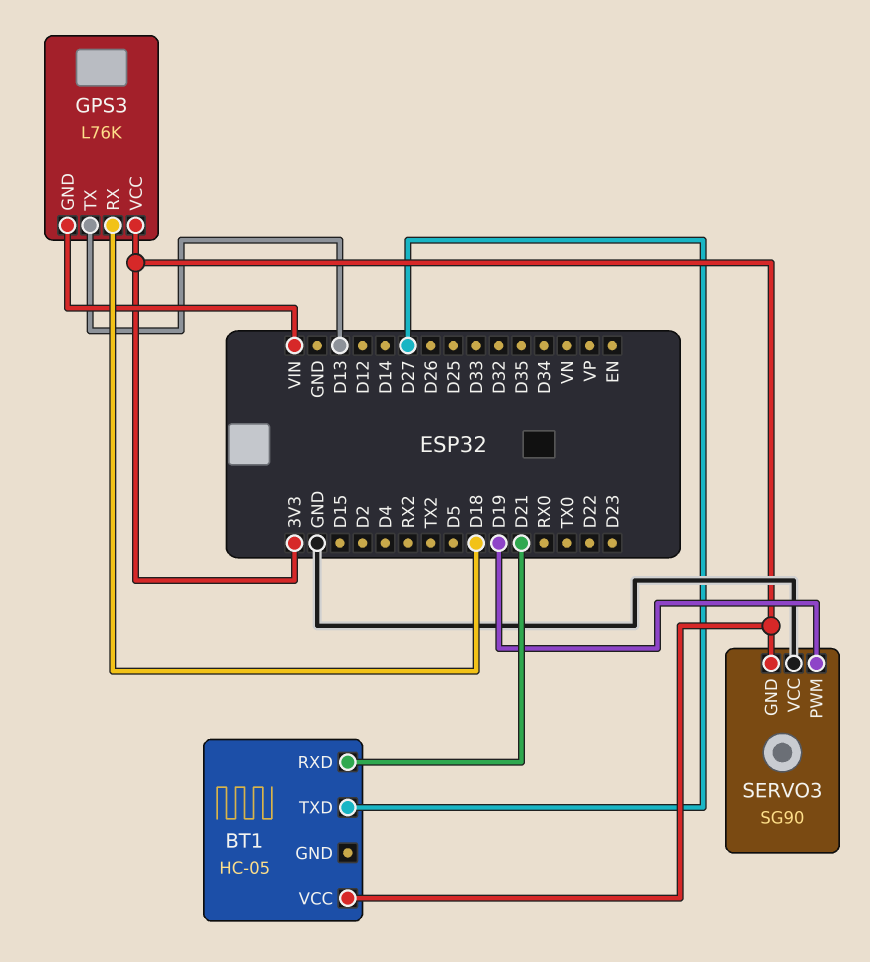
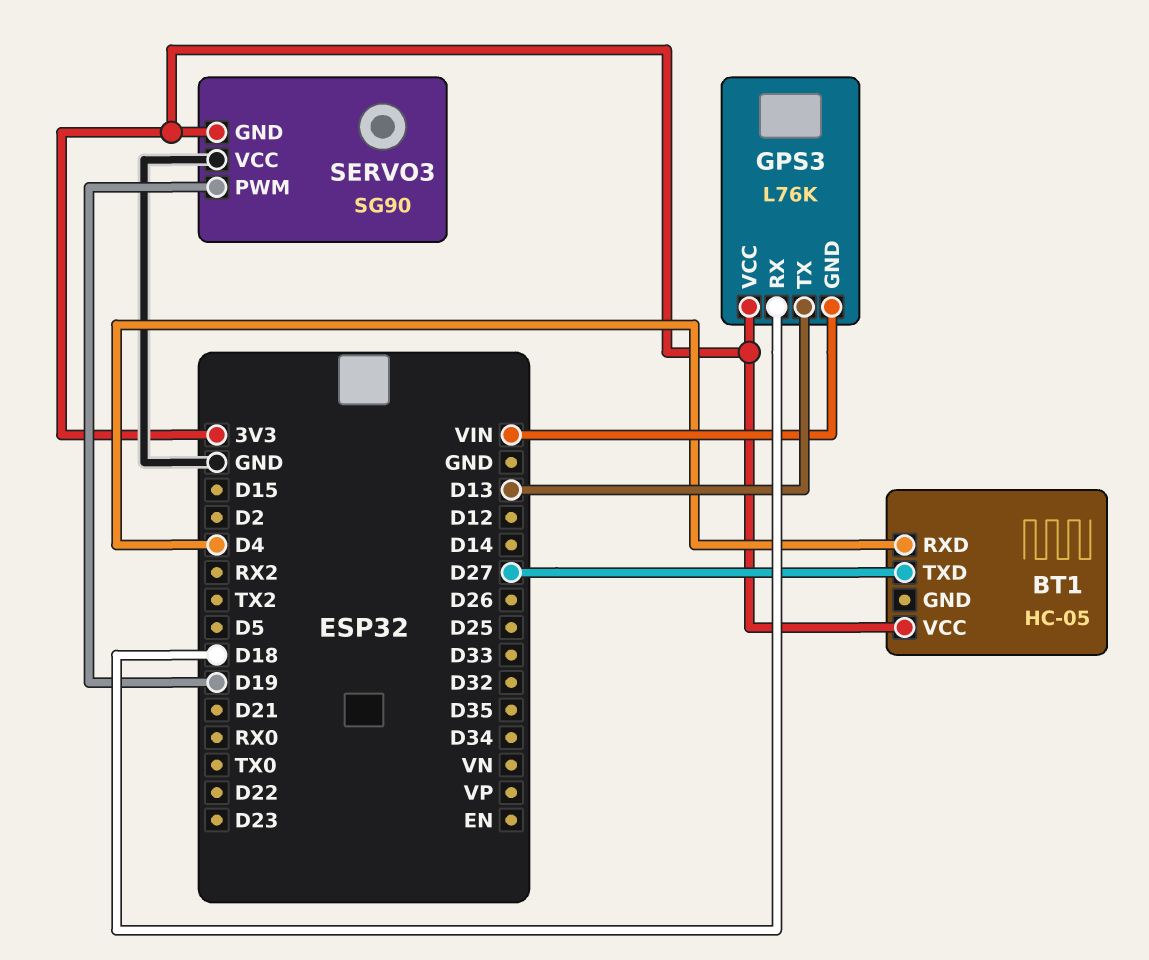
BT1 pin RXD: D21 -> D4

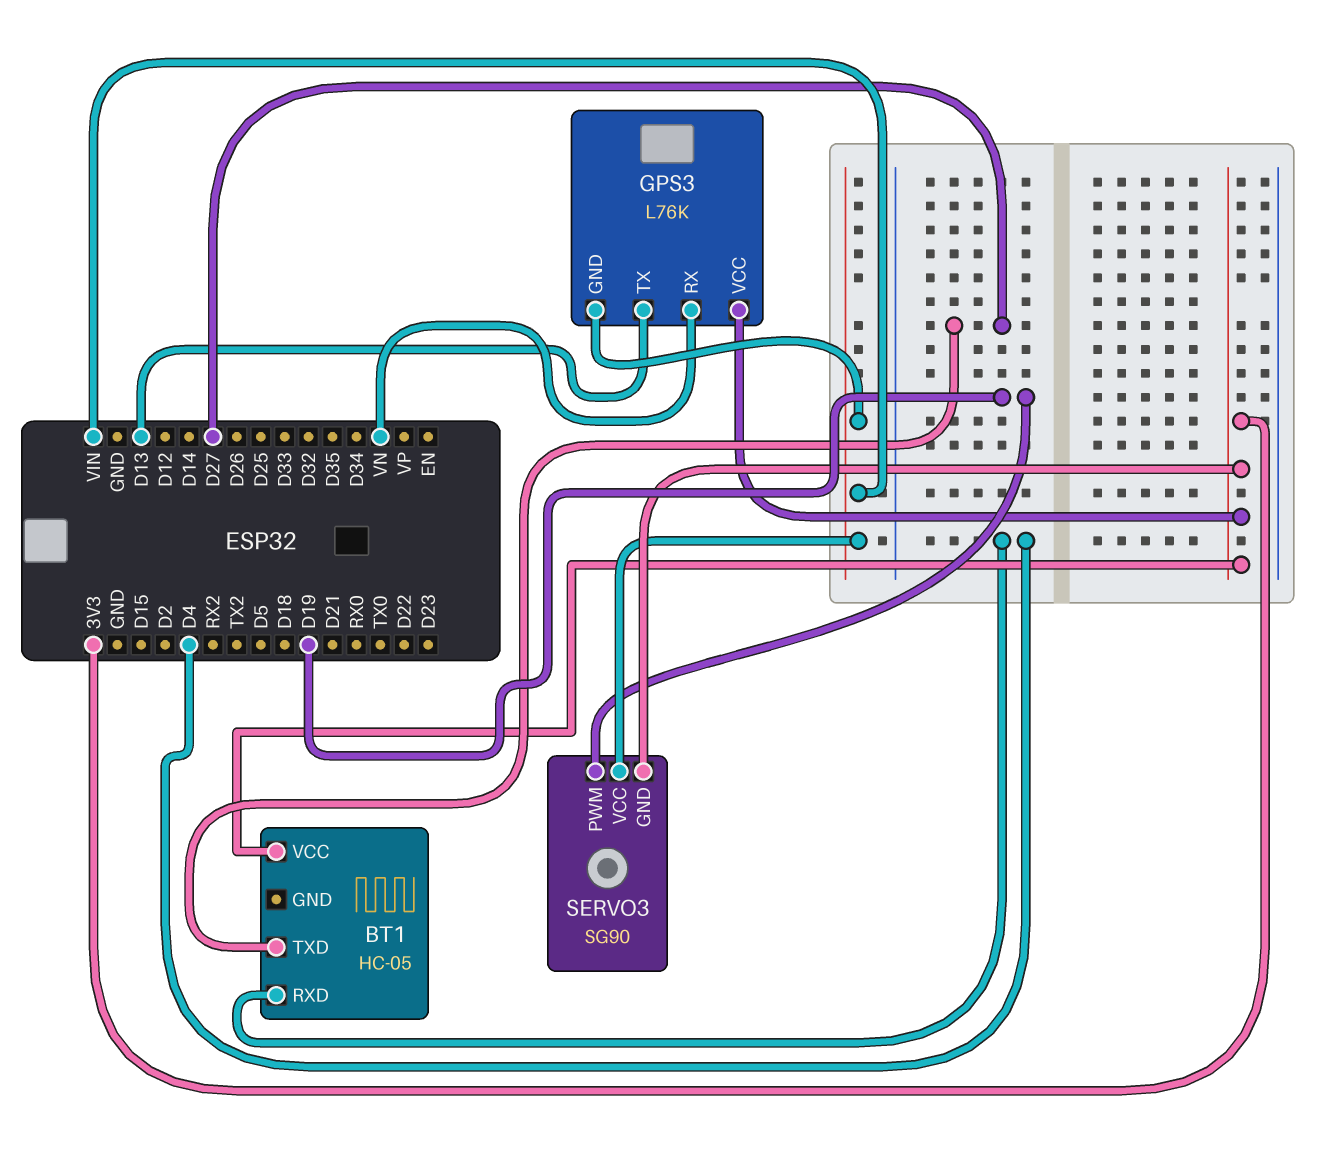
GPS3 pin RX: D18 -> VN
SERVO3 pin VCC: GND -> VIN

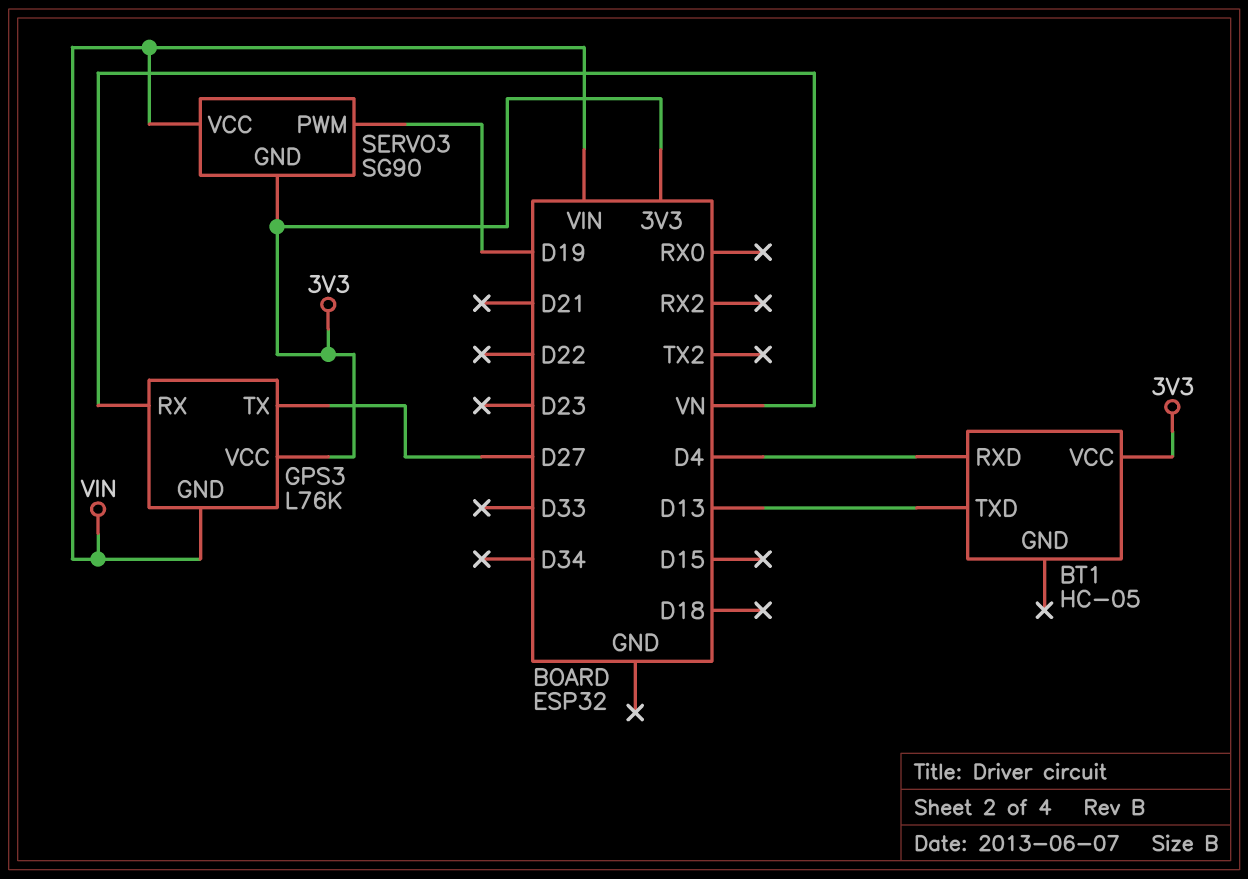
BT1 pin TXD: D27 -> D13
GPS3 pin TX: D13 -> D27

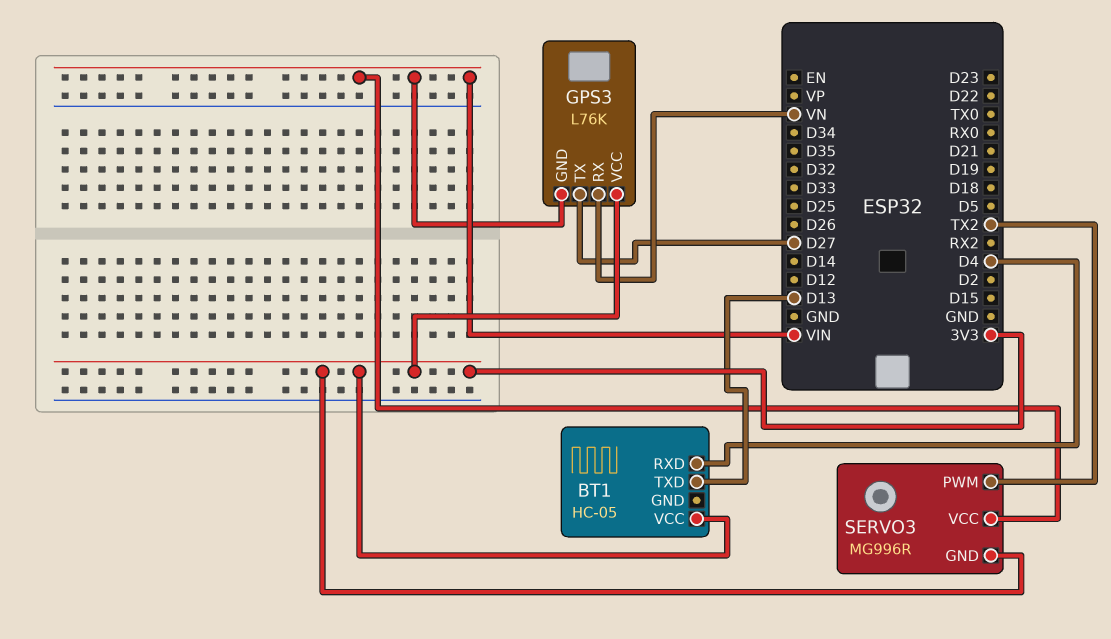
SERVO3: SG90 -> MG996R
SERVO3 pin PWM: D19 -> TX2

